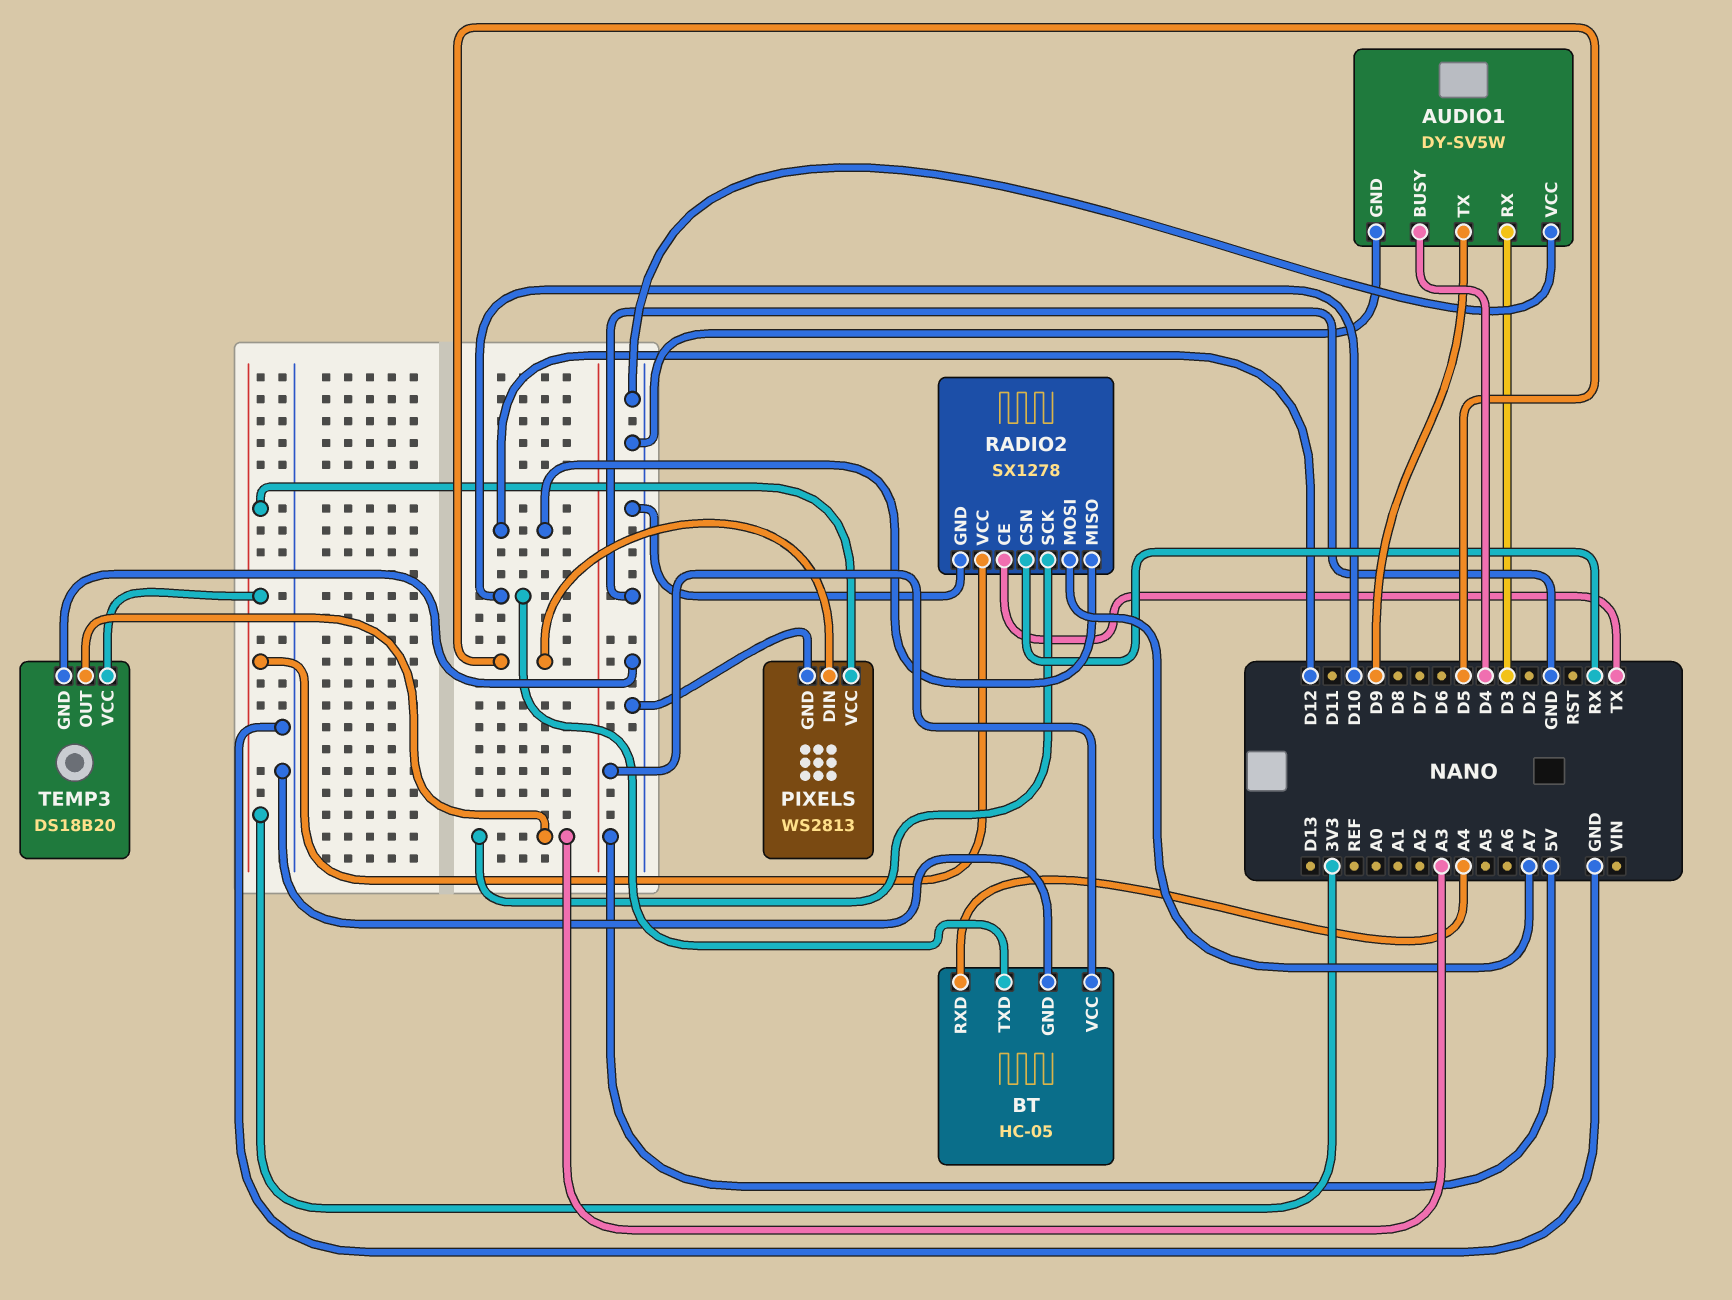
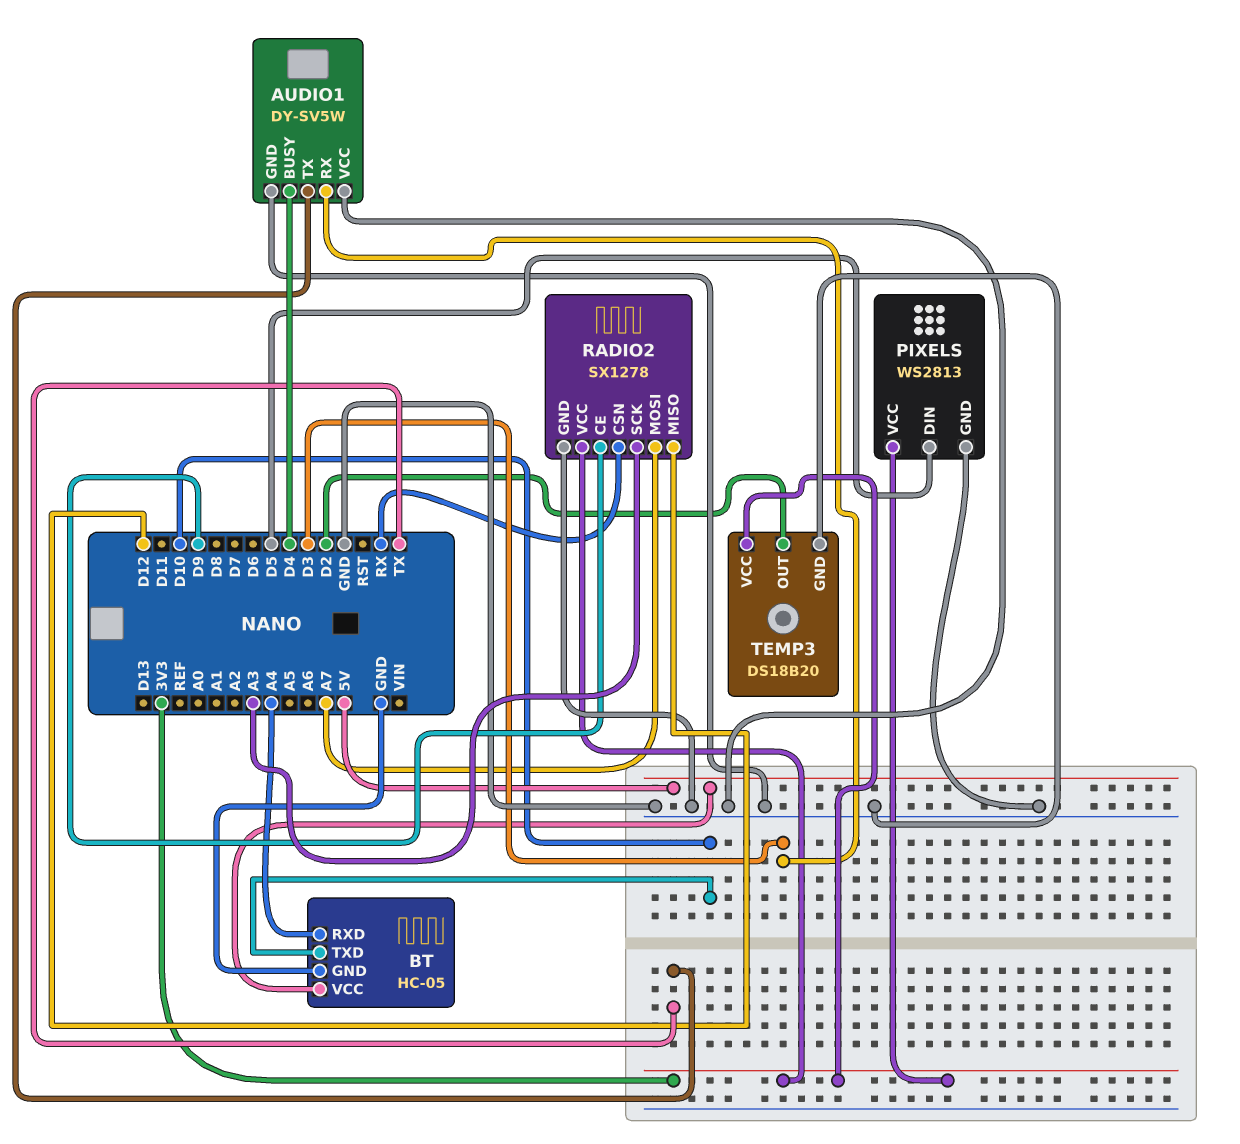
AUDIO1 pin TX: D9 -> TX
RADIO2 pin CE: TX -> D9
TEMP3 pin OUT: A3 -> D2

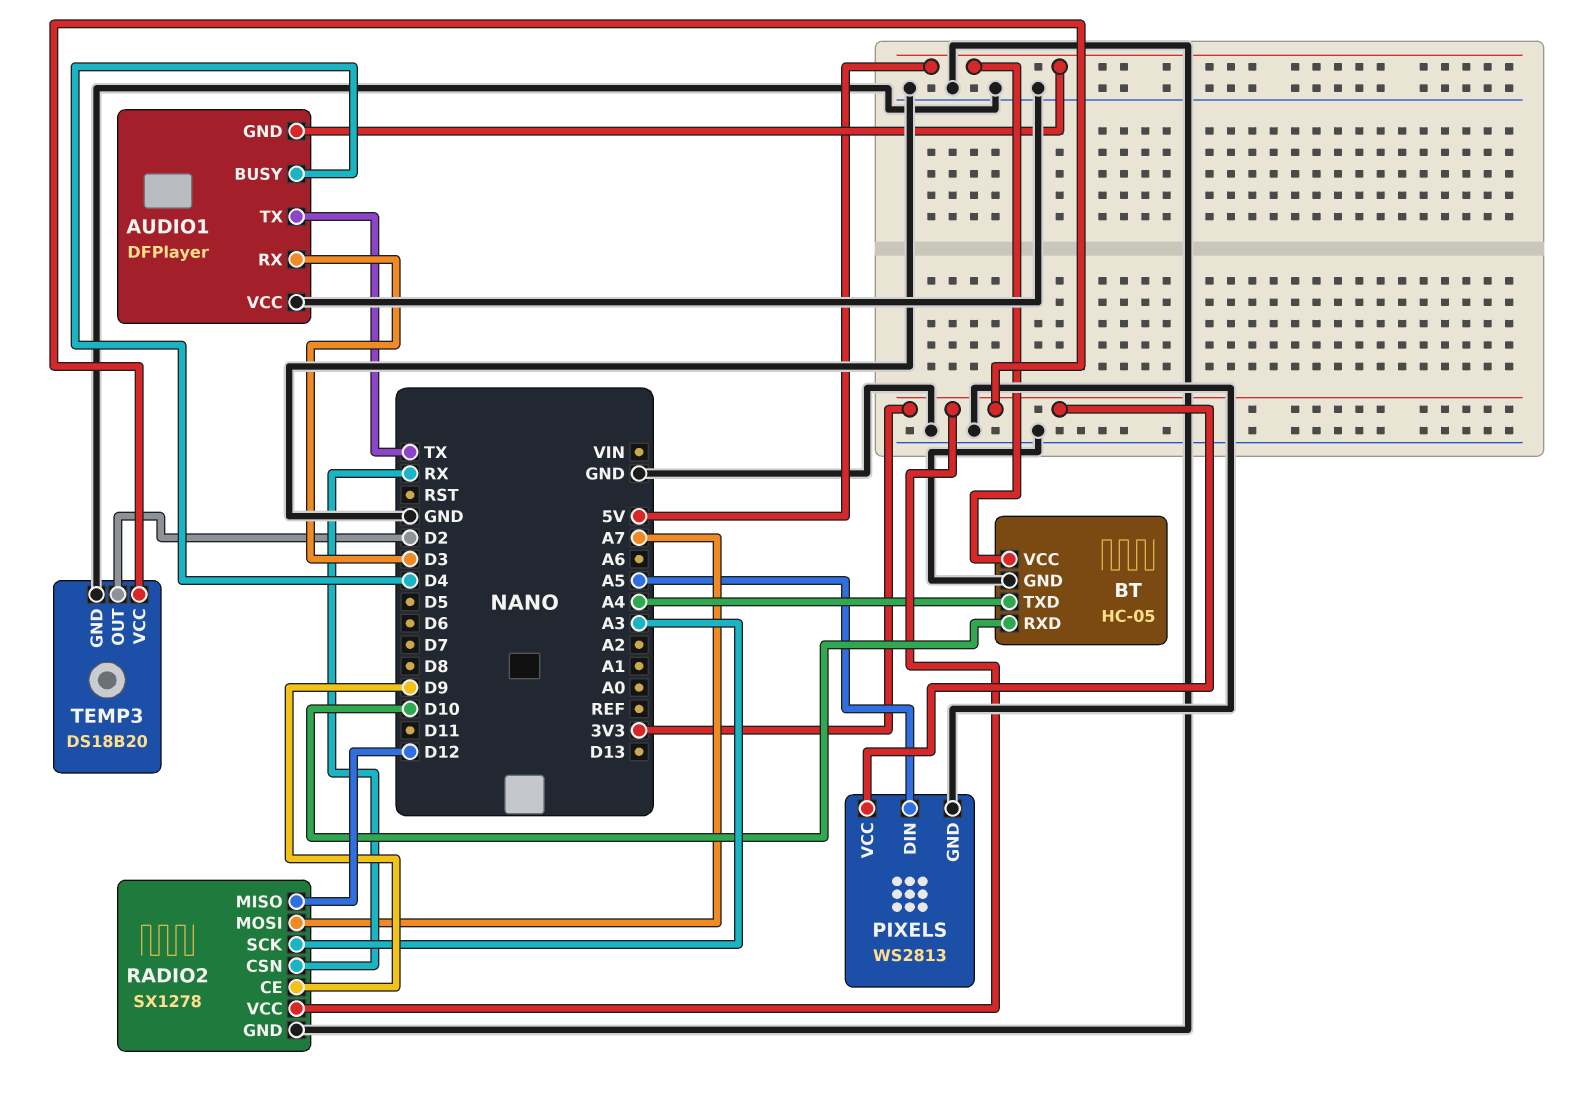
AUDIO1: DY-SV5W -> DFPlayer
AUDIO1 pin GND: GND -> 5V
BT pin RXD: A4 -> D10
BT pin TXD: D10 -> A4
PIXELS pin DIN: D5 -> A5

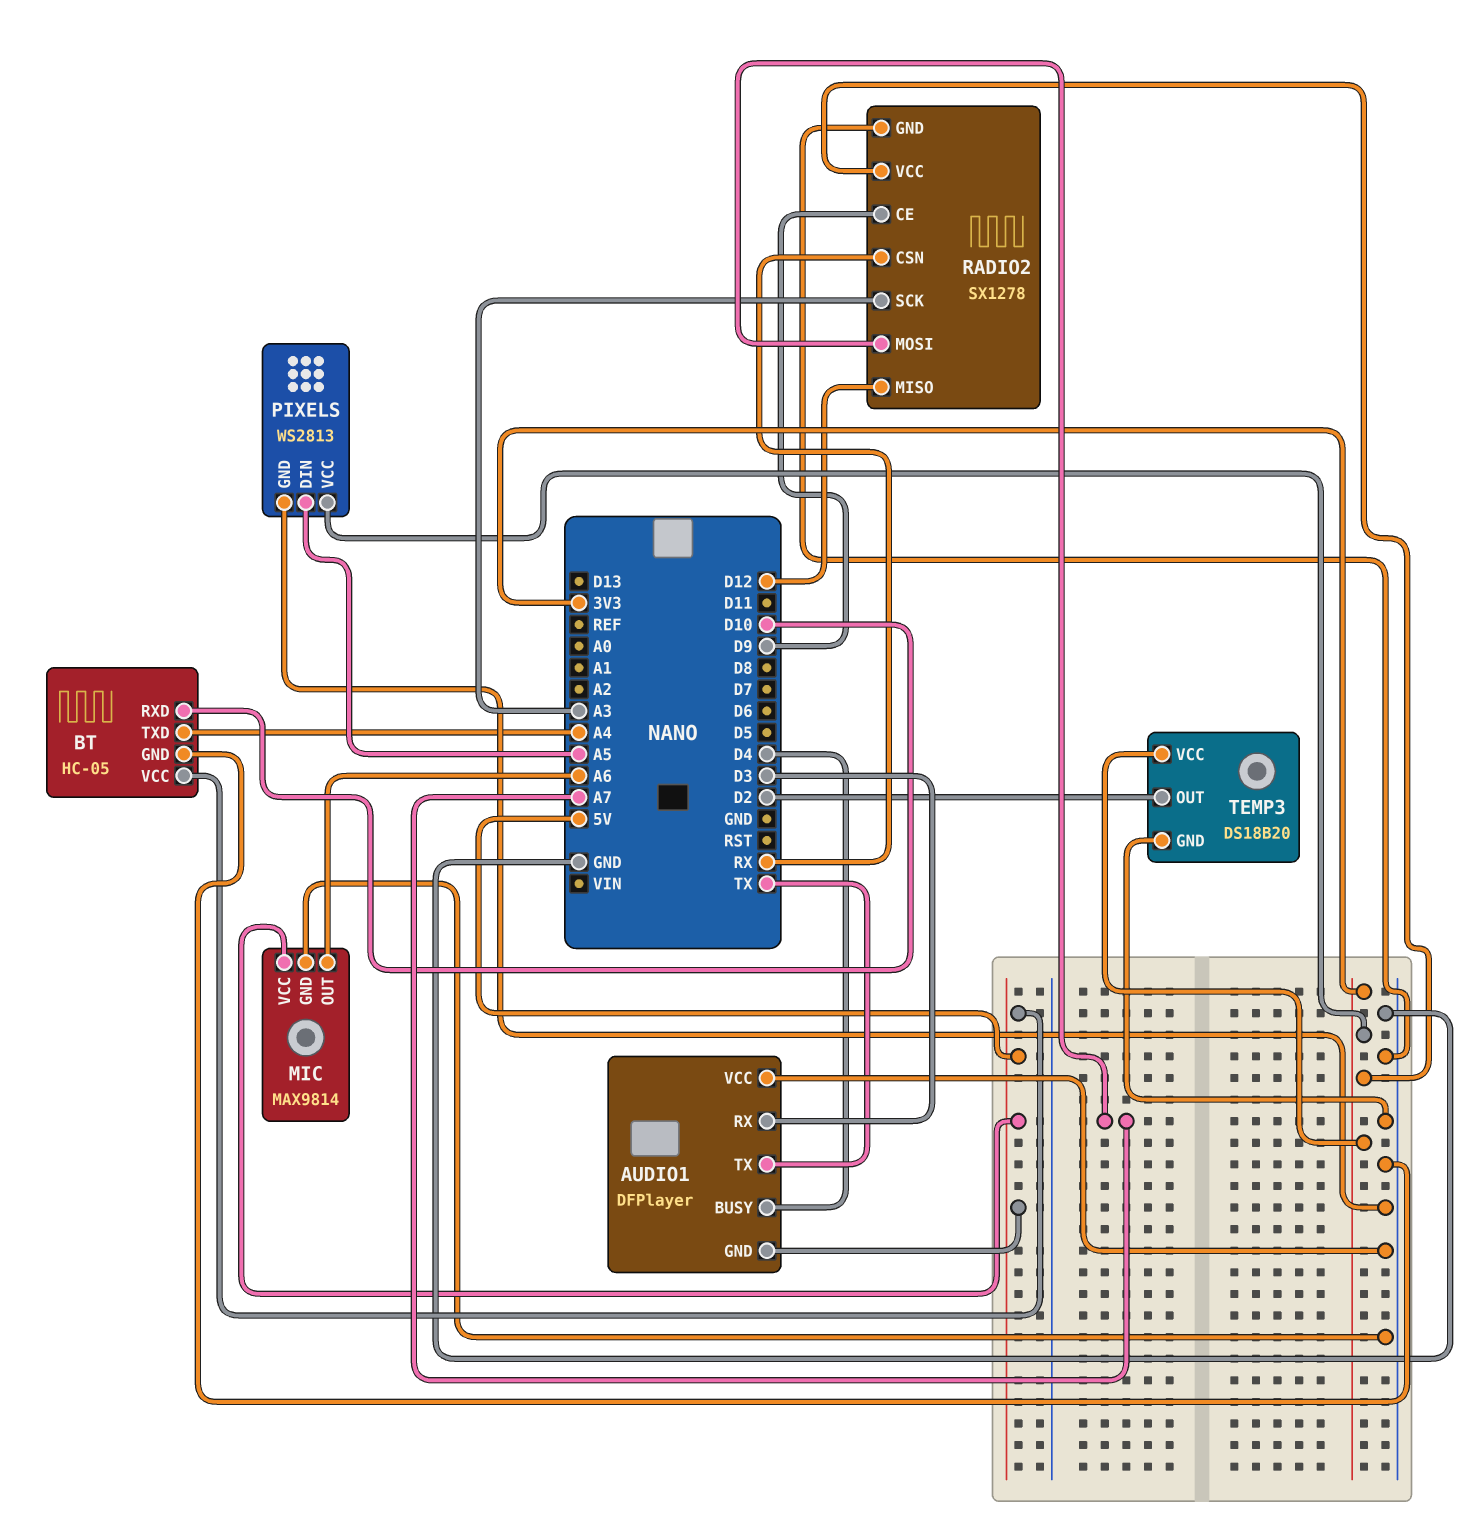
MIC: none -> MAX9814
MIC pin GND: none -> GND
MIC pin OUT: none -> A6
MIC pin VCC: none -> 5V

